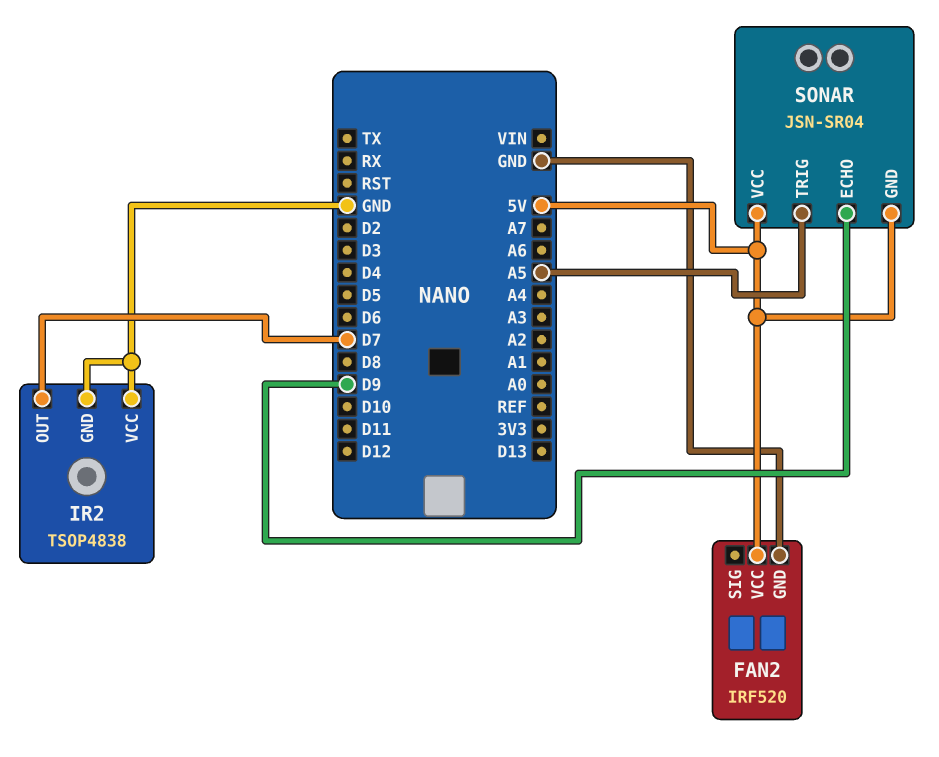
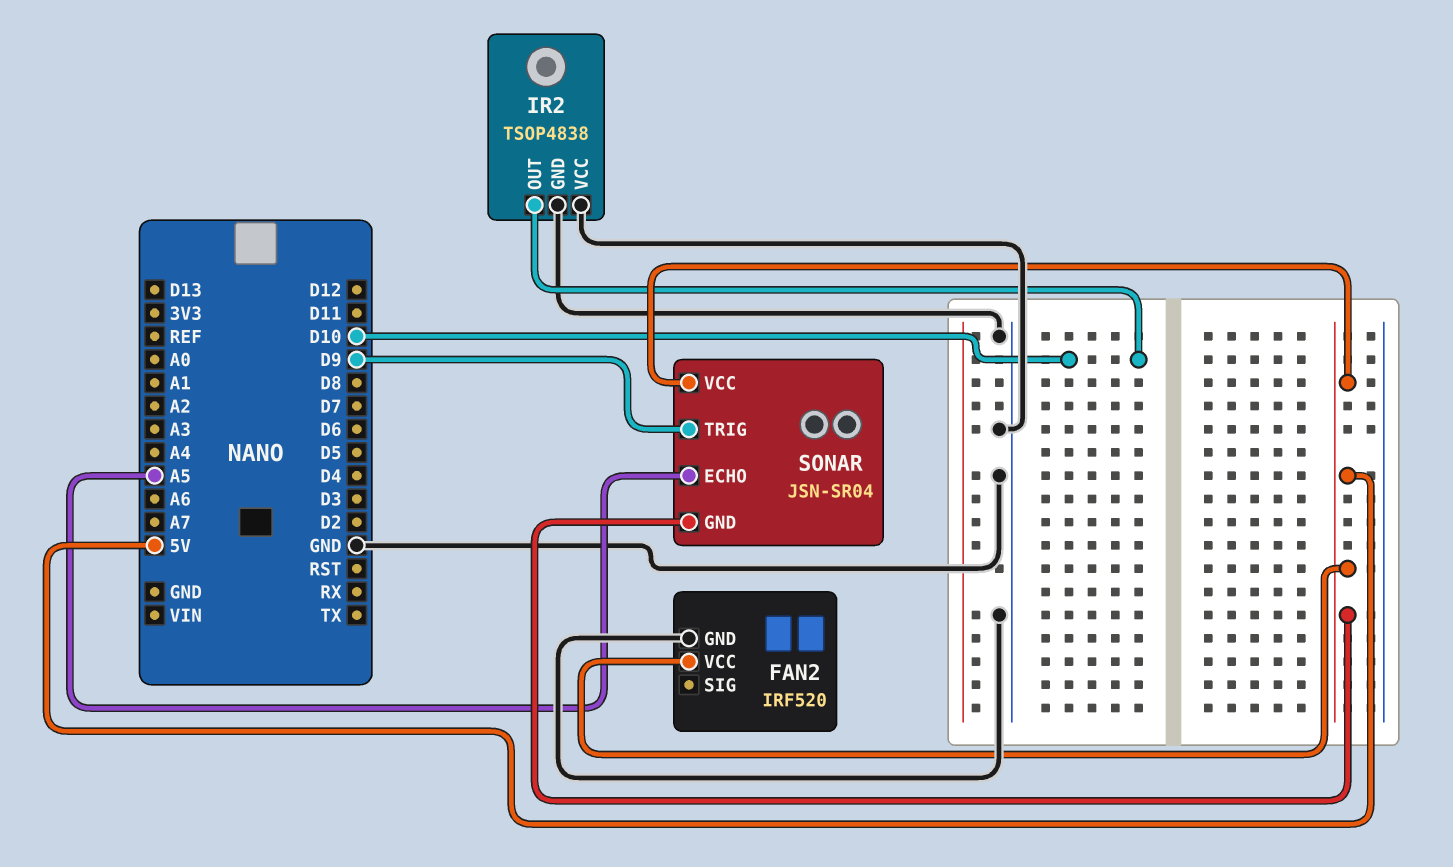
IR2 pin OUT: D7 -> D10
SONAR pin ECHO: D9 -> A5
SONAR pin TRIG: A5 -> D9

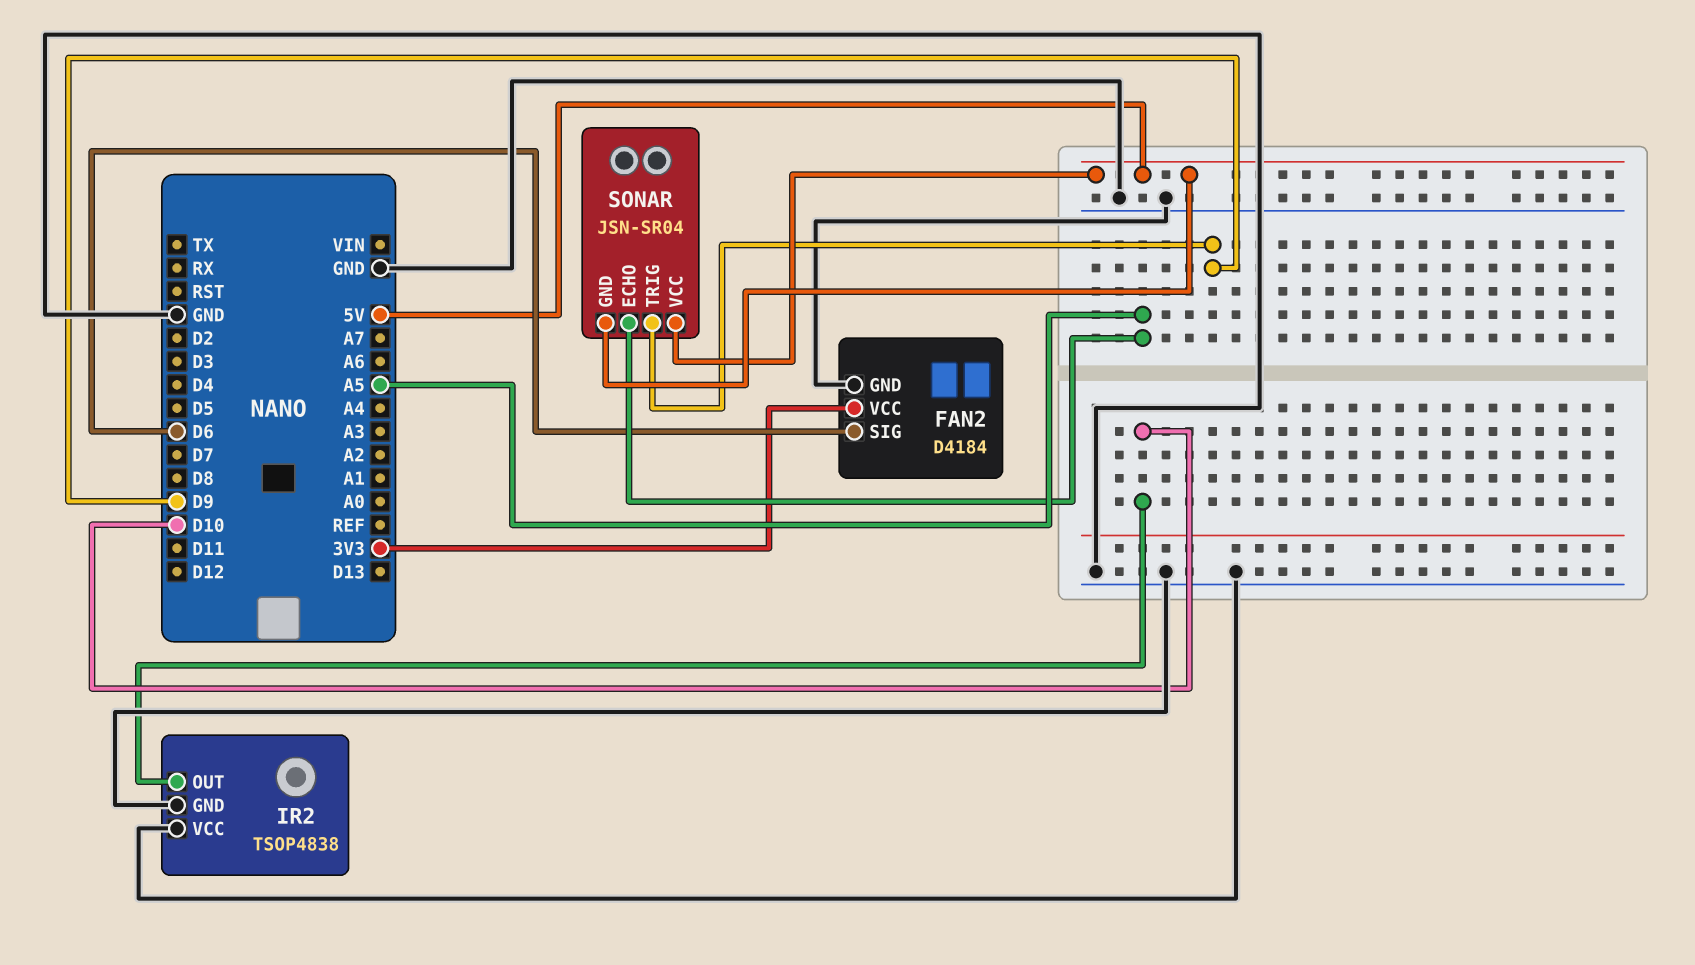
FAN2: IRF520 -> D4184
FAN2 pin SIG: none -> D6
FAN2 pin VCC: 5V -> 3V3

